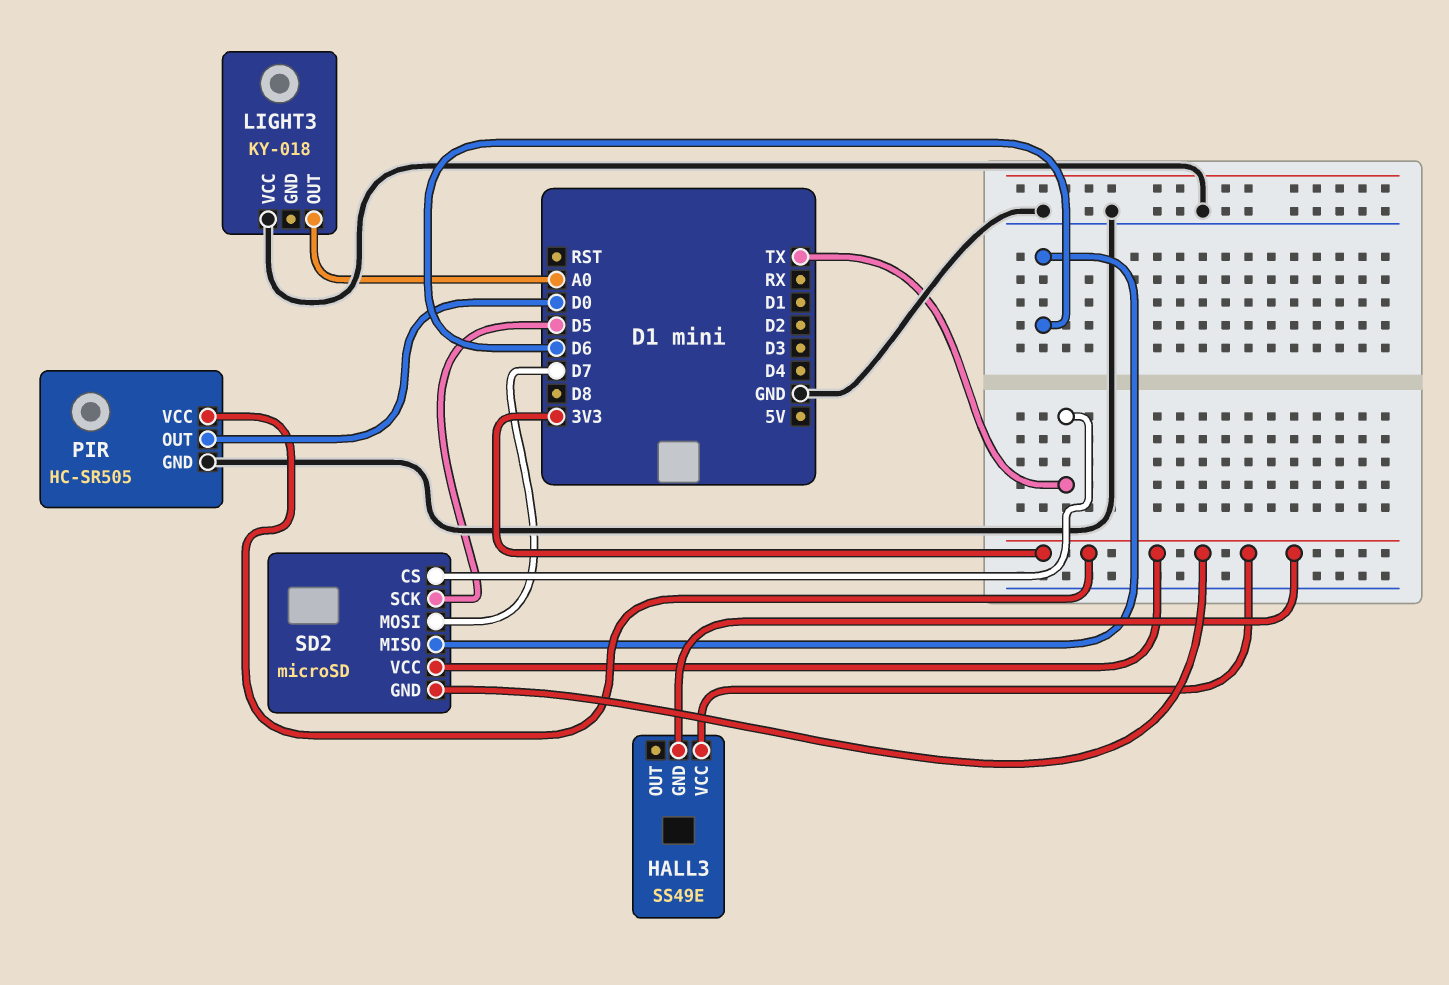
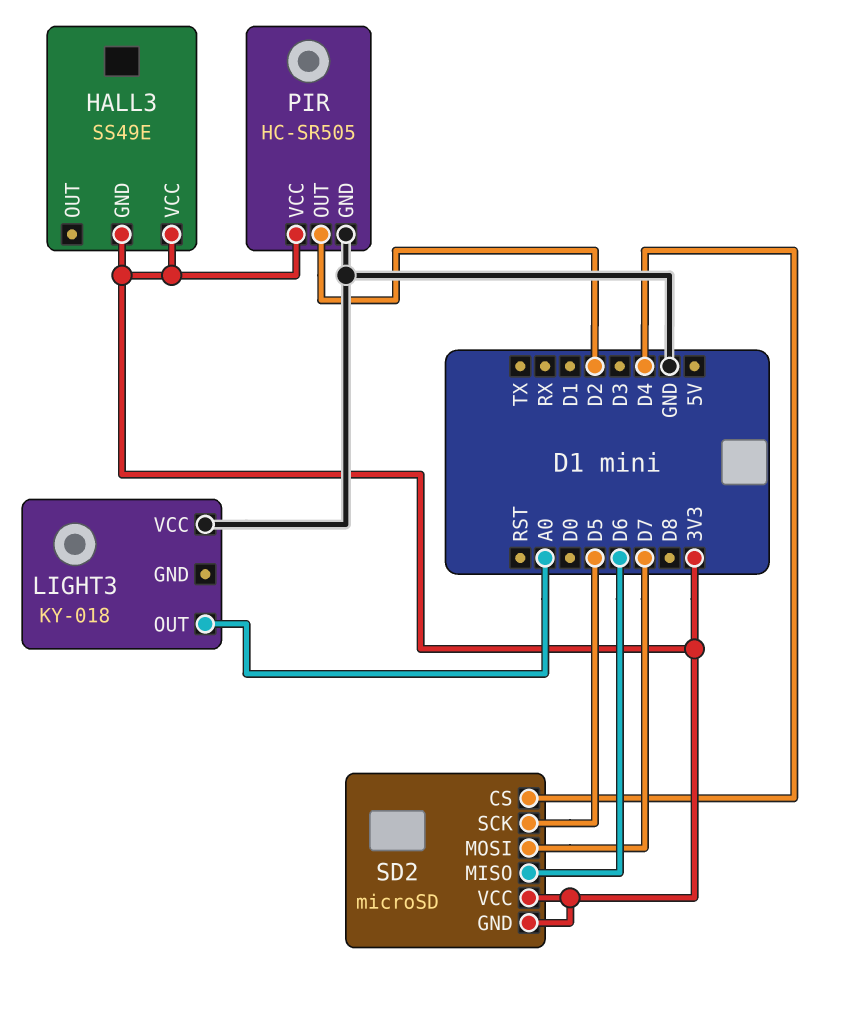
PIR pin OUT: D0 -> D2
SD2 pin CS: TX -> D4

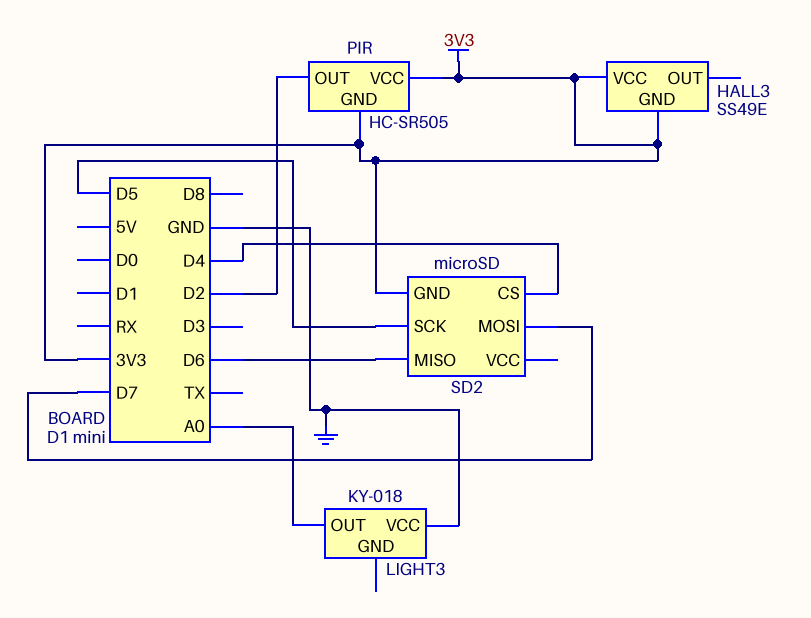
PIR pin GND: GND -> 3V3
SD2 pin VCC: 3V3 -> none

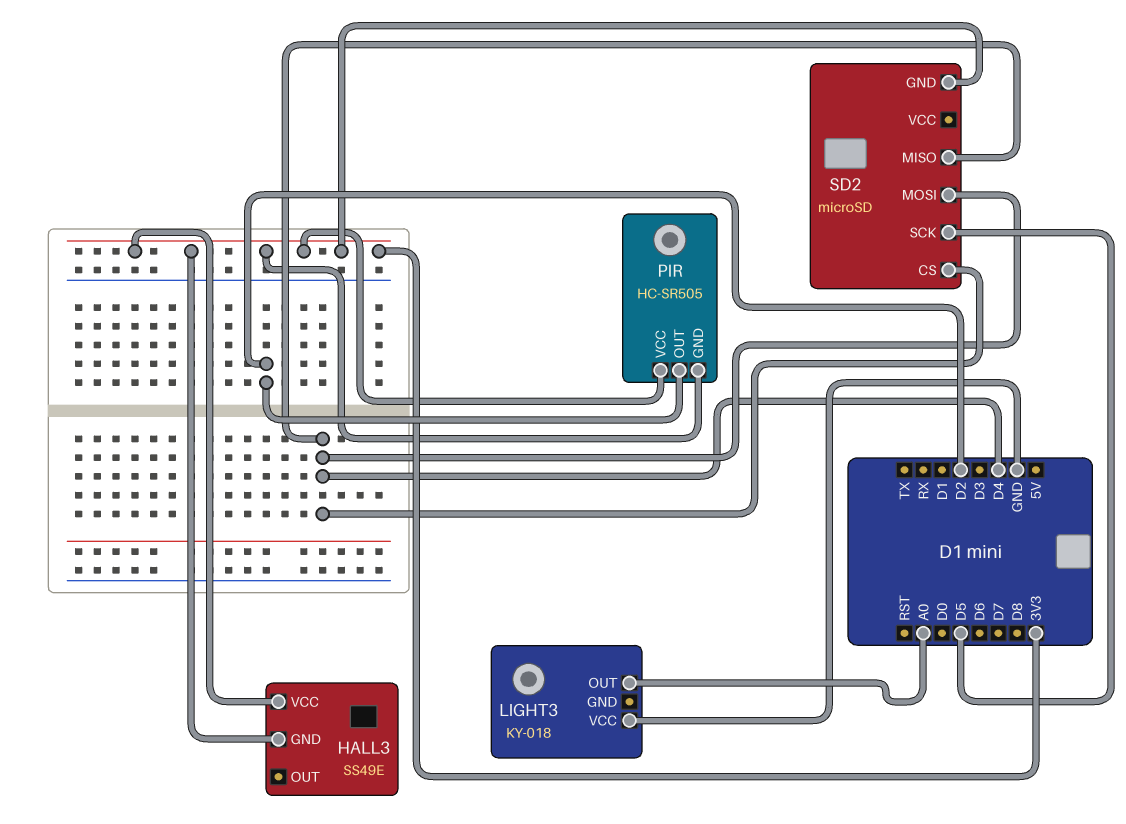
SD2 pin MISO: D6 -> D4
SD2 pin MOSI: D7 -> D4

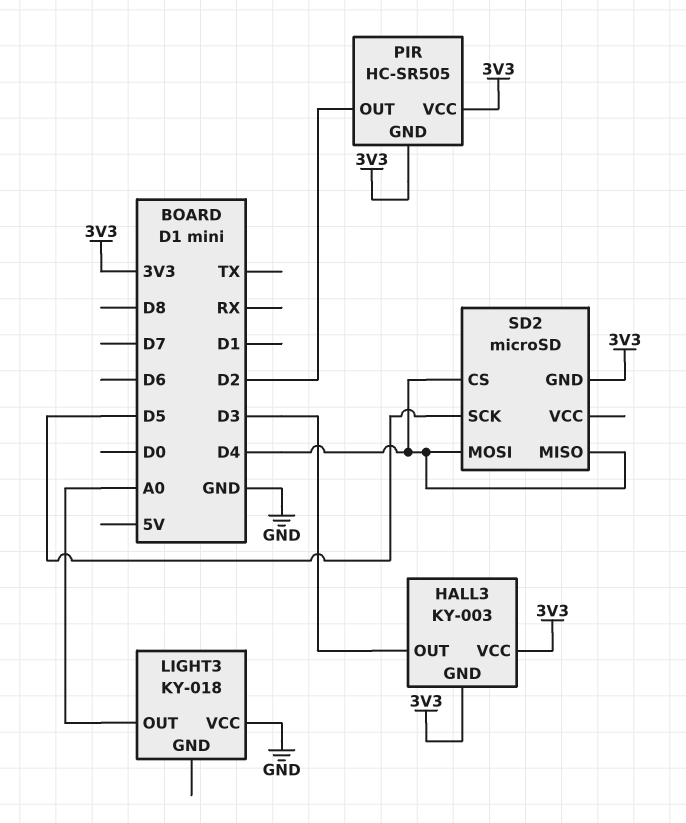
HALL3: SS49E -> KY-003
HALL3 pin OUT: none -> D3

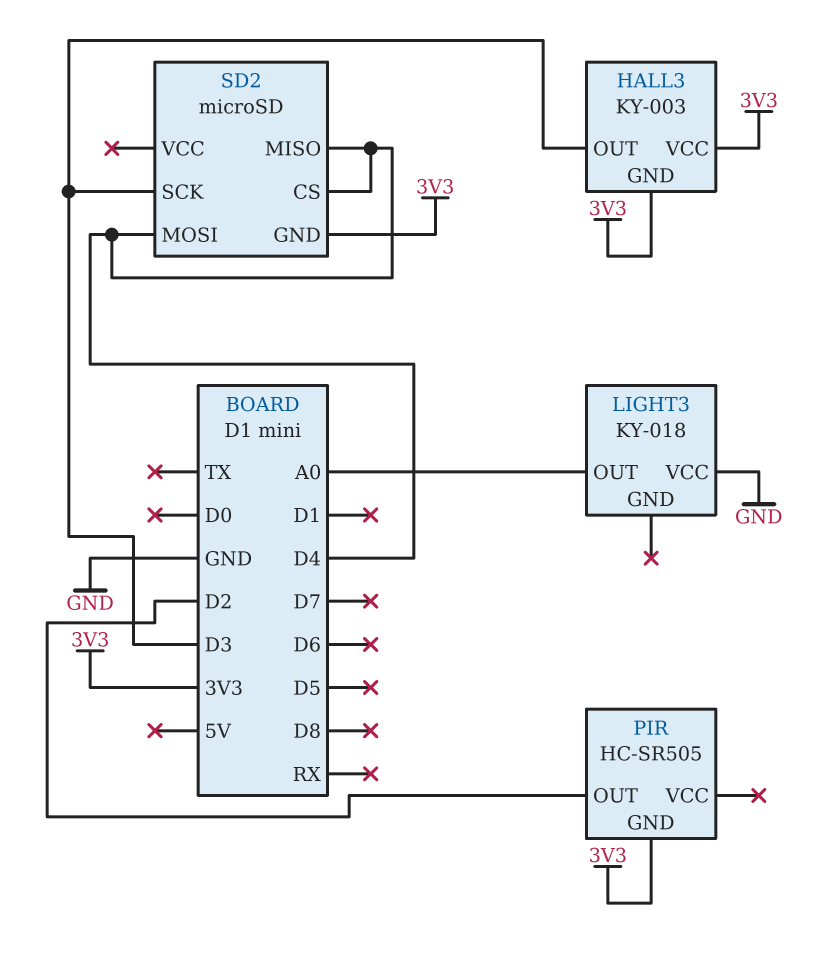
PIR pin VCC: 3V3 -> none
SD2 pin SCK: D5 -> D3

